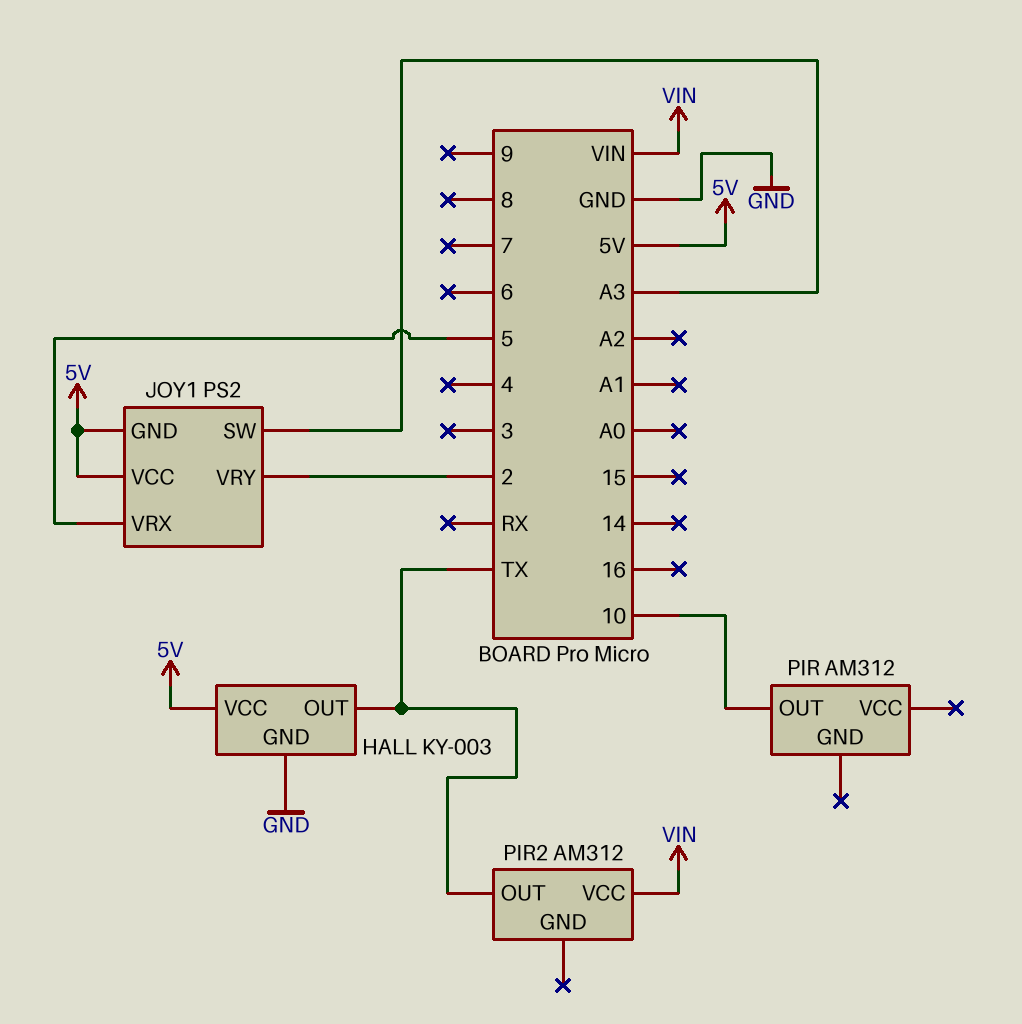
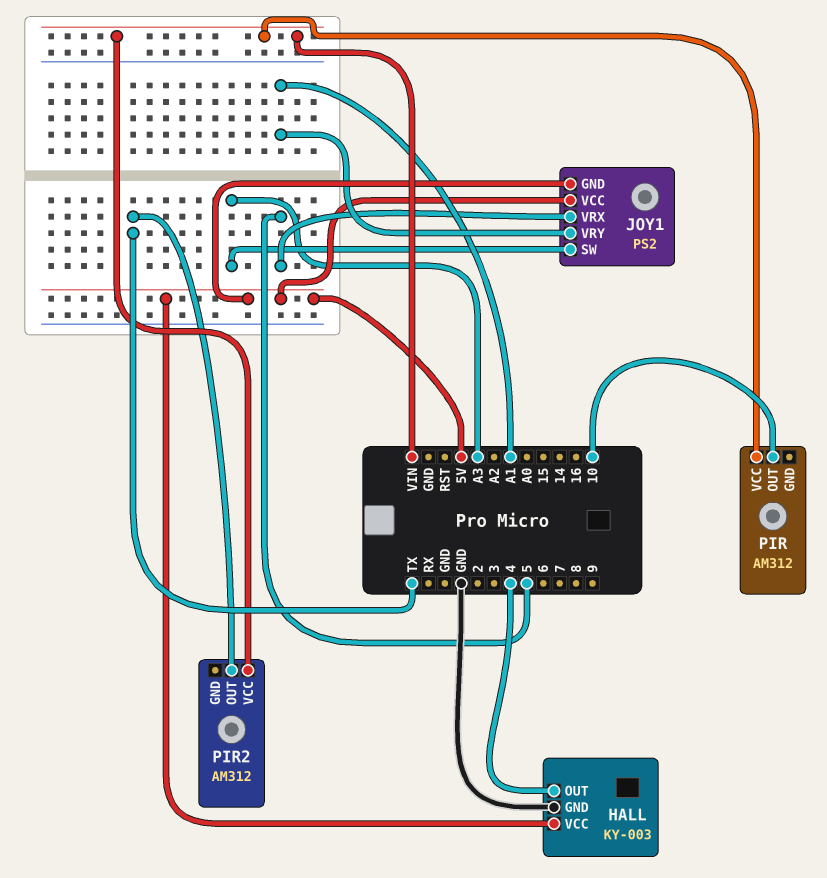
HALL pin OUT: TX -> 4
JOY1 pin VRY: 2 -> A1
PIR pin VCC: none -> VIN

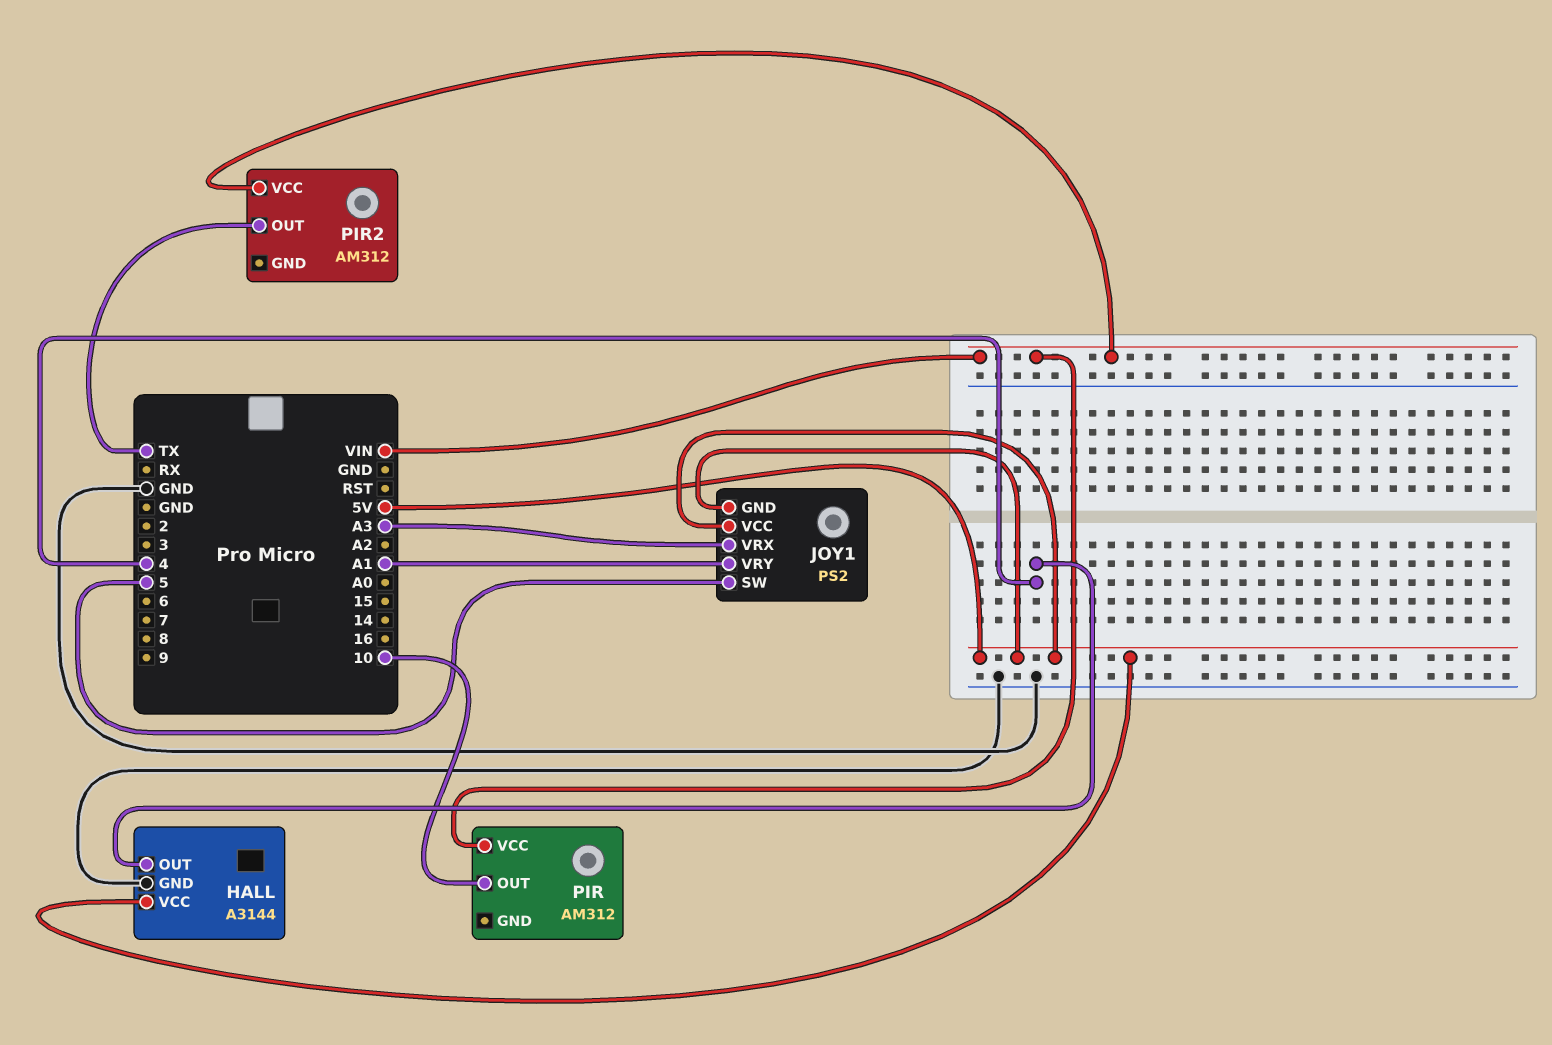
HALL: KY-003 -> A3144
JOY1 pin SW: A3 -> 5
JOY1 pin VRX: 5 -> A3

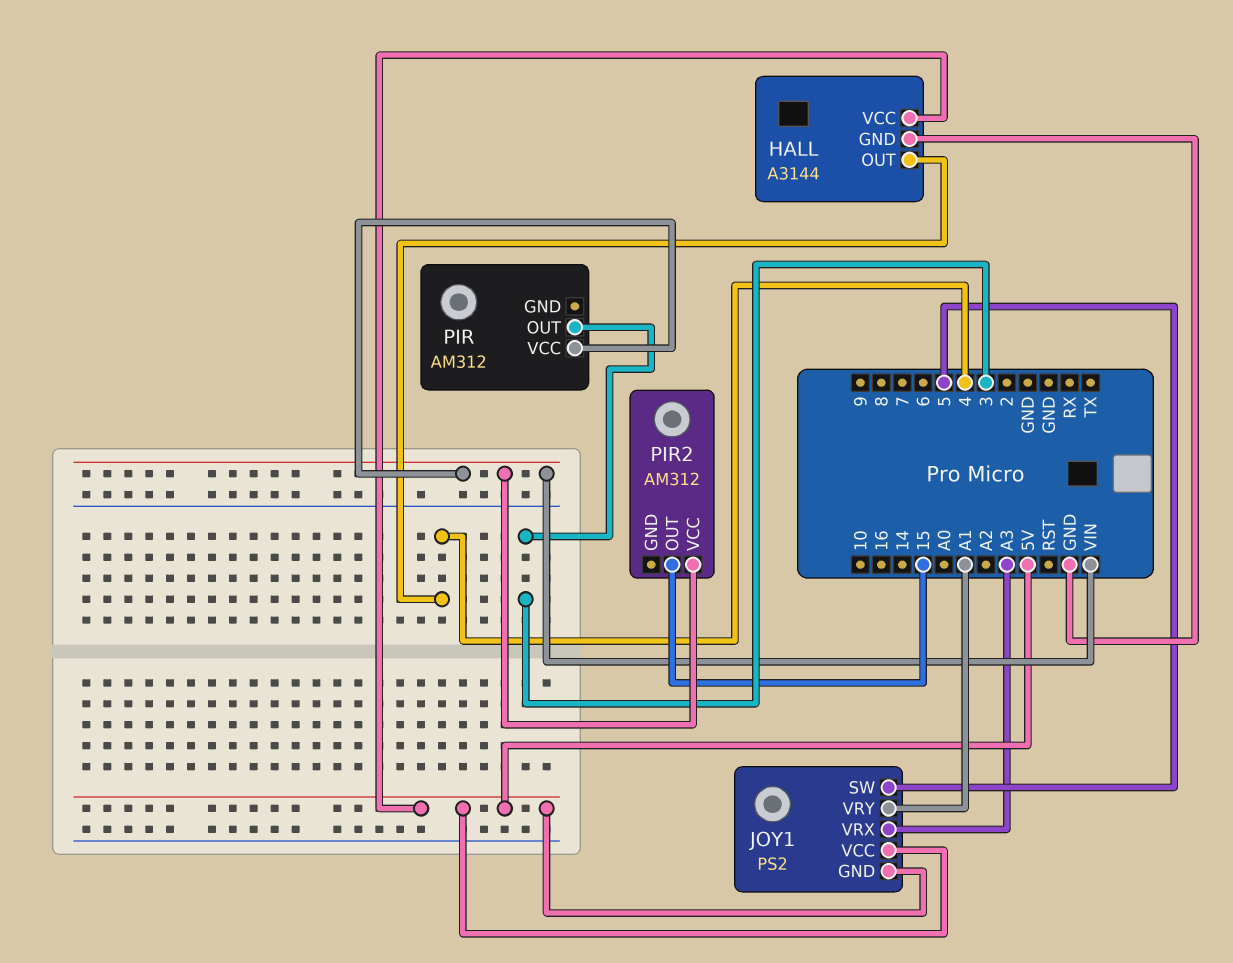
PIR pin OUT: 10 -> 3
PIR2 pin OUT: TX -> 15

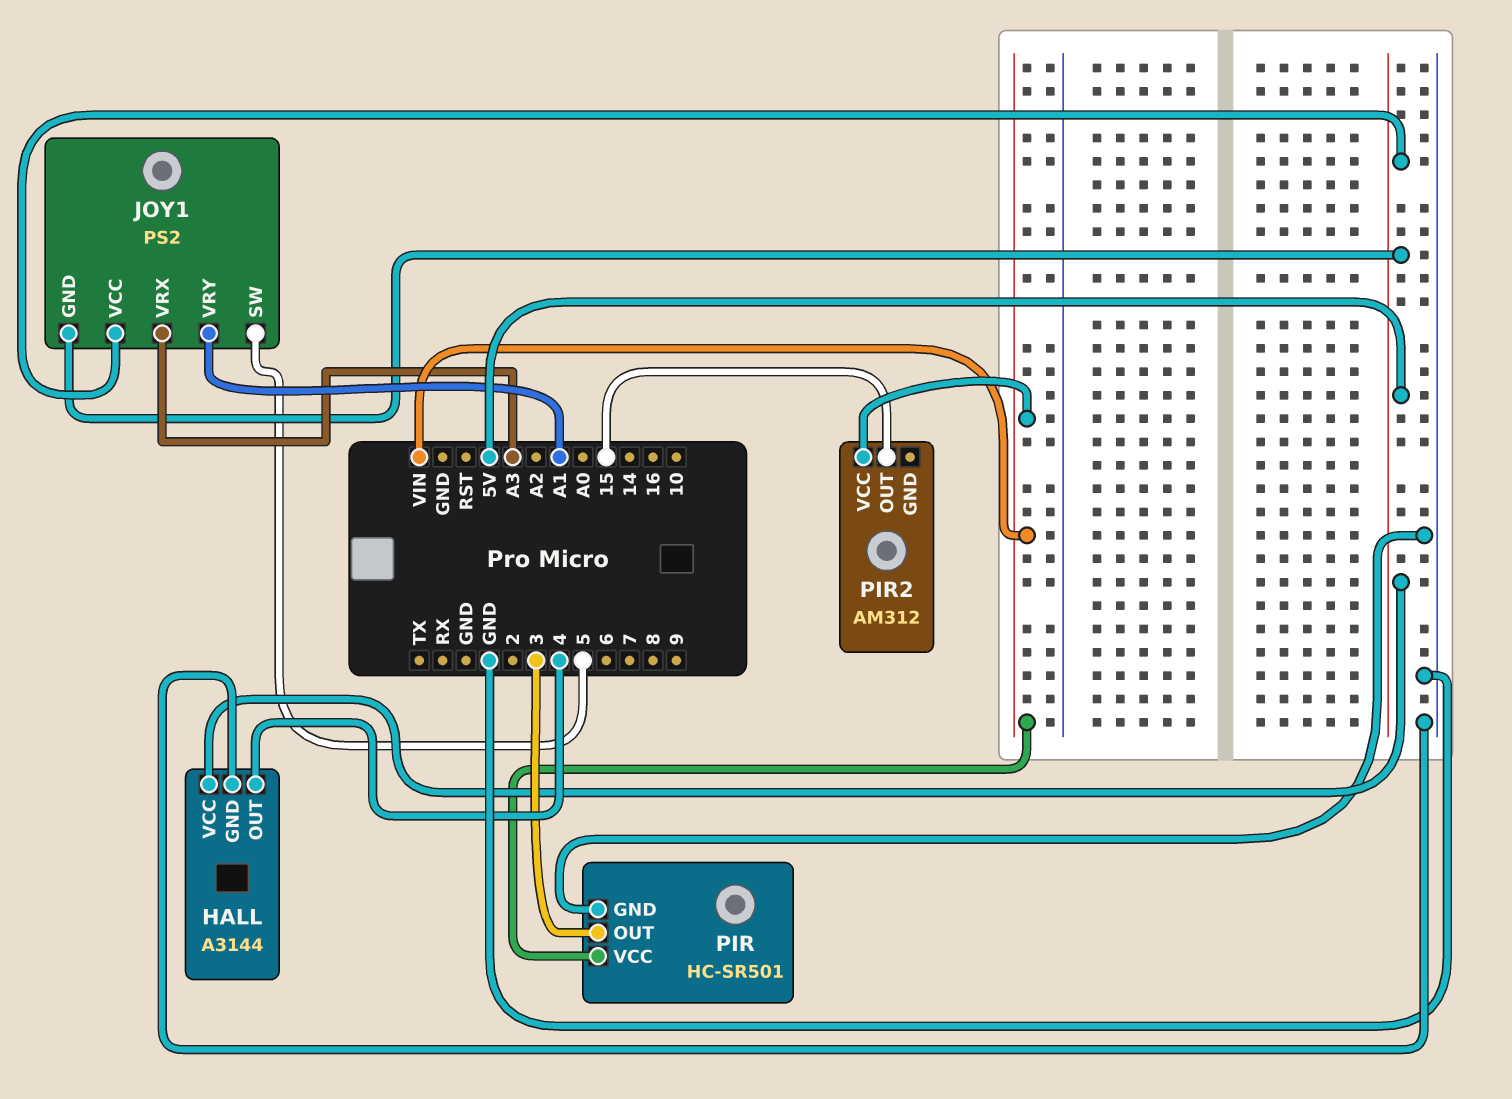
PIR: AM312 -> HC-SR501
PIR pin GND: none -> GND

